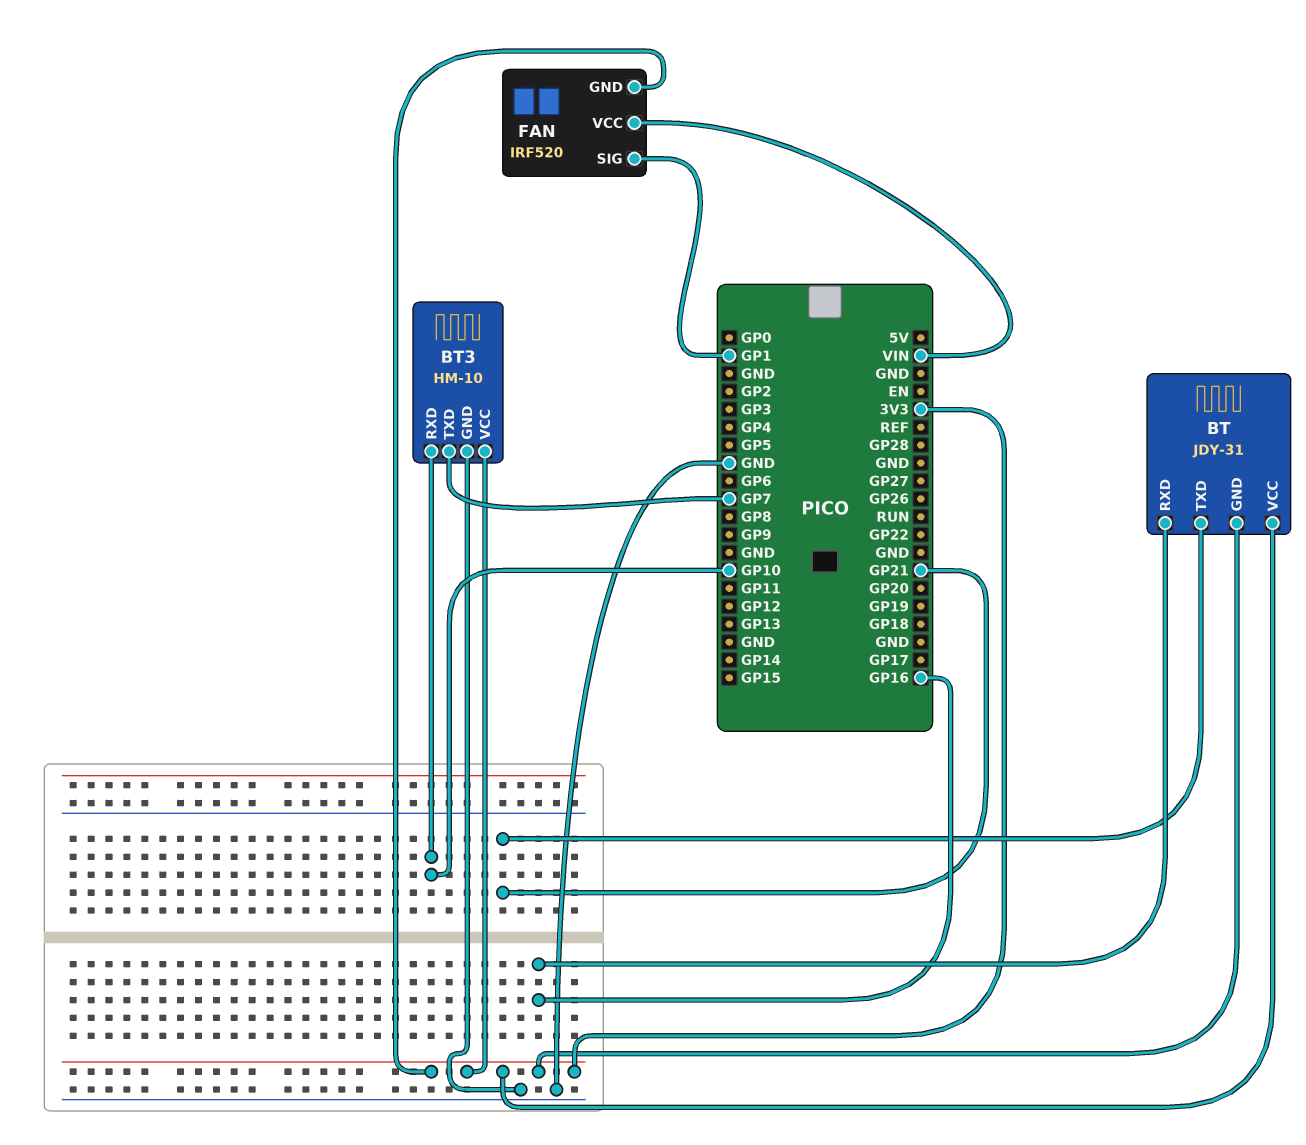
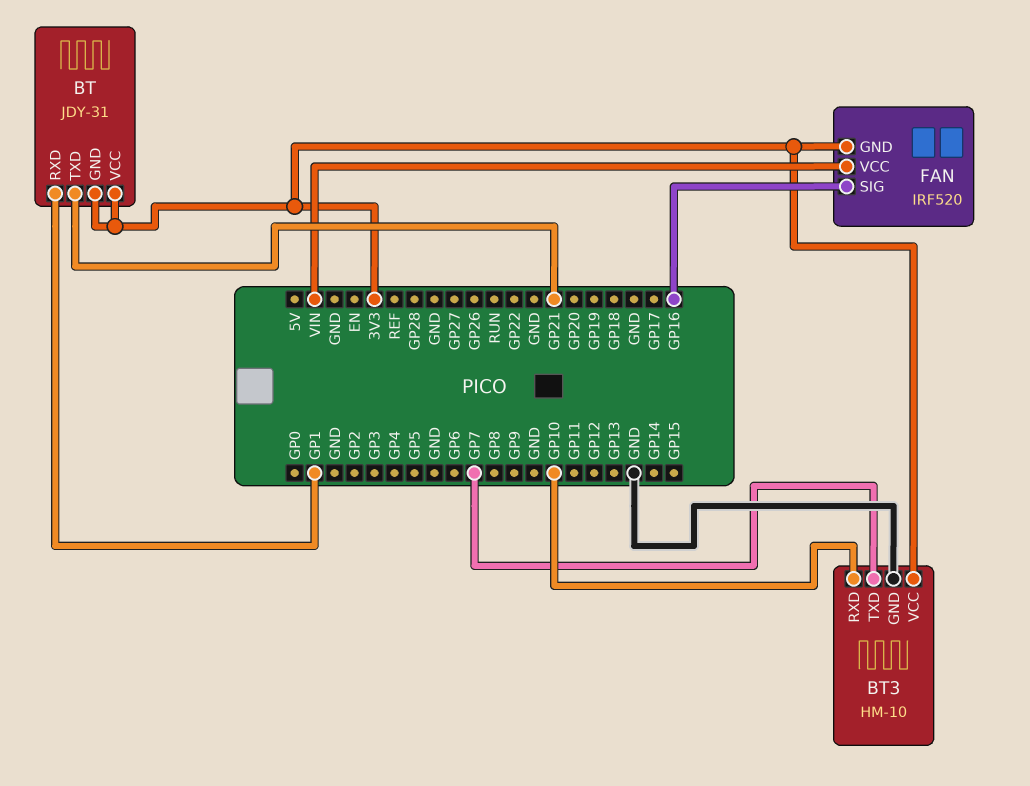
BT pin RXD: GP16 -> GP1
FAN pin SIG: GP1 -> GP16

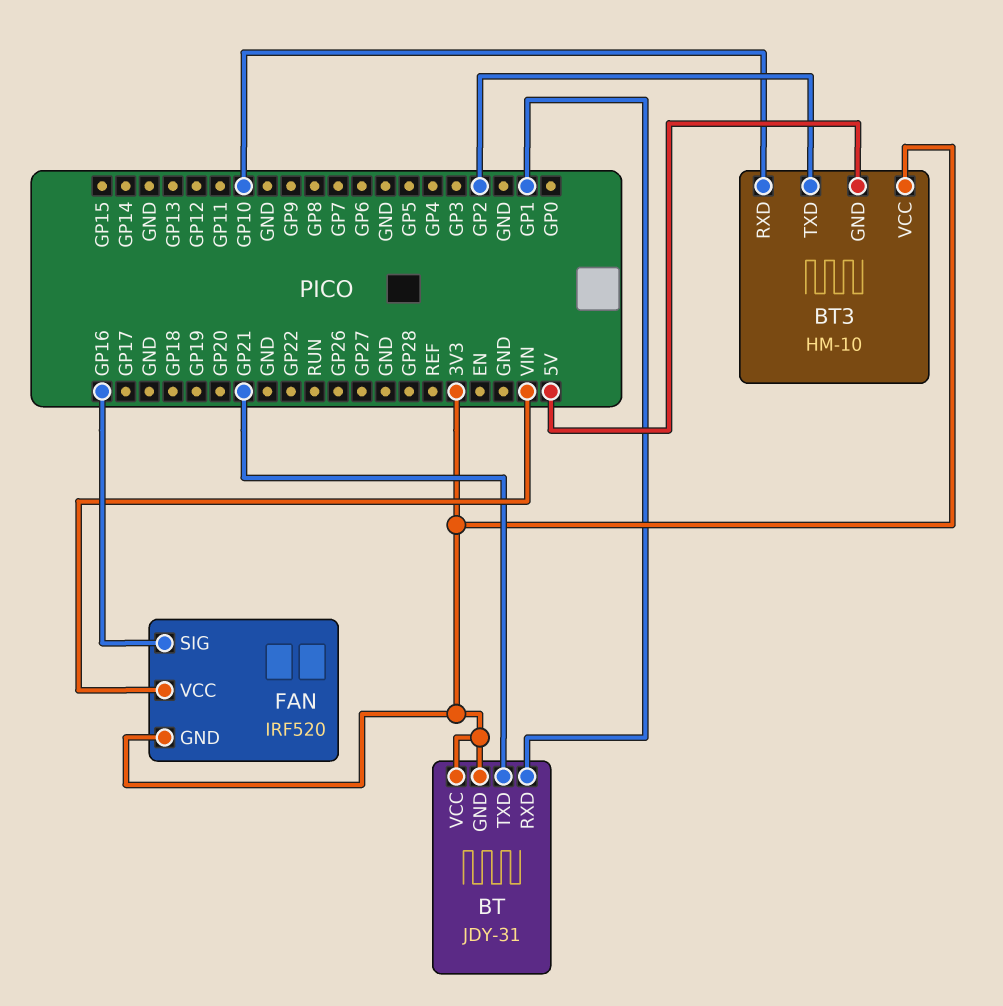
BT3 pin GND: GND -> 5V
BT3 pin TXD: GP7 -> GP2

